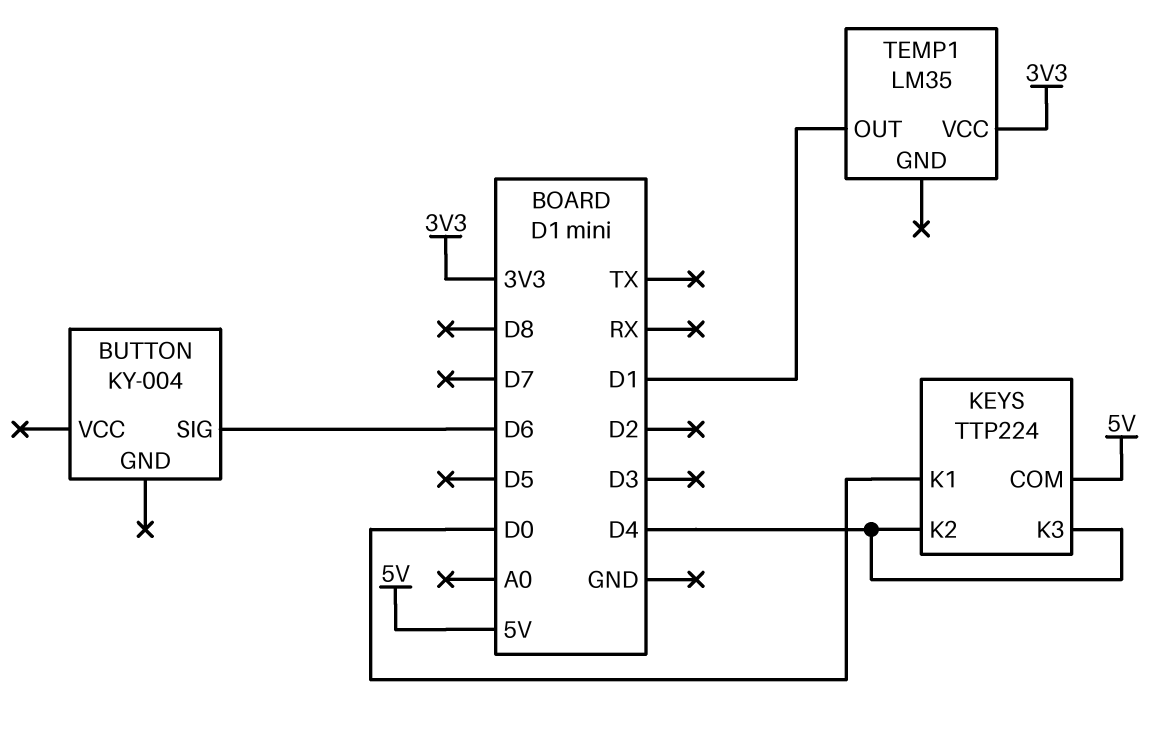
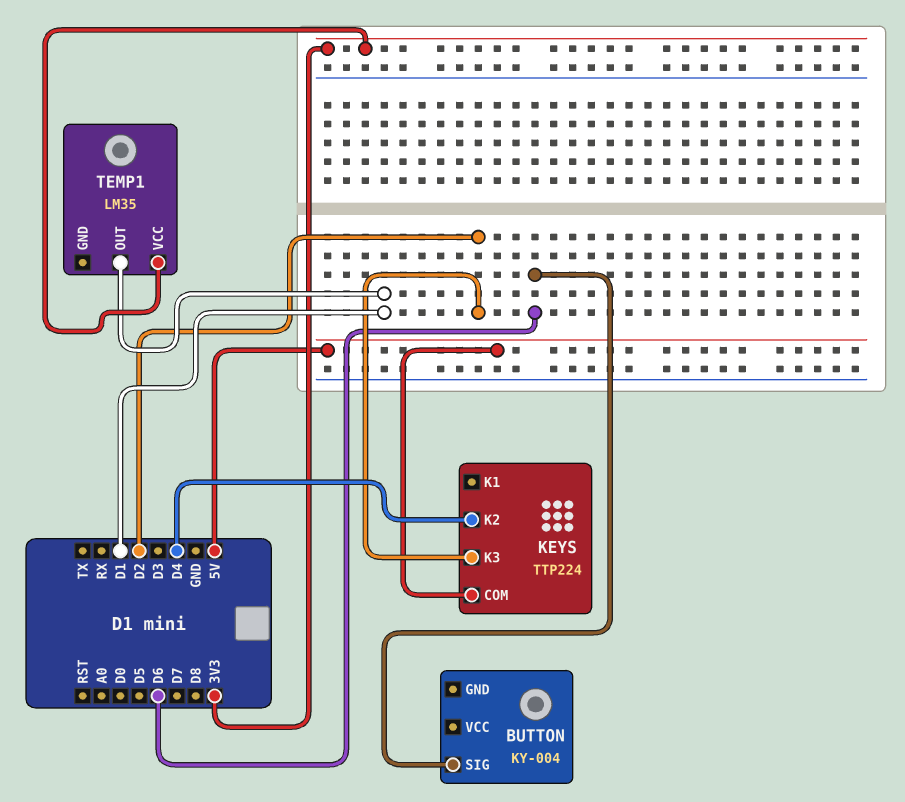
KEYS pin K1: D0 -> none
KEYS pin K3: D4 -> D2

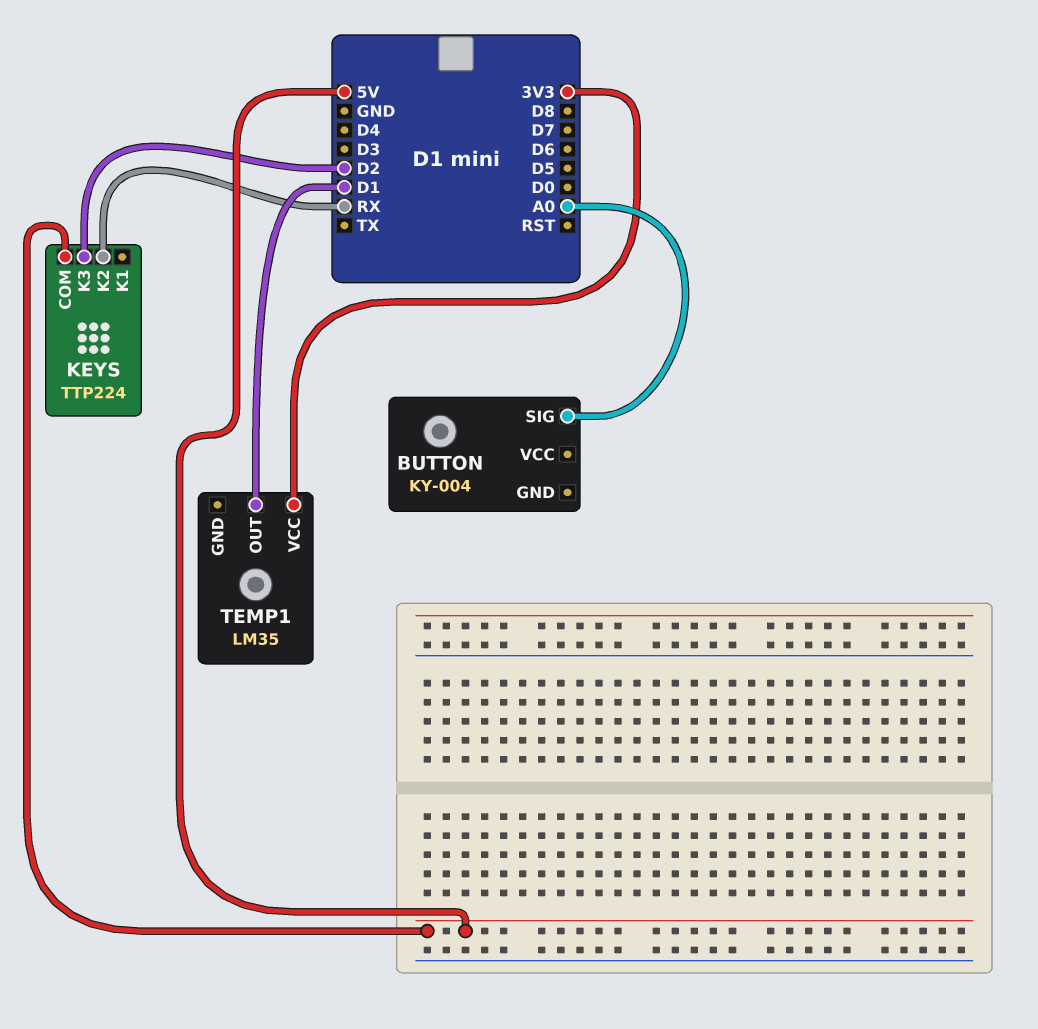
BUTTON pin SIG: D6 -> A0
KEYS pin K2: D4 -> RX

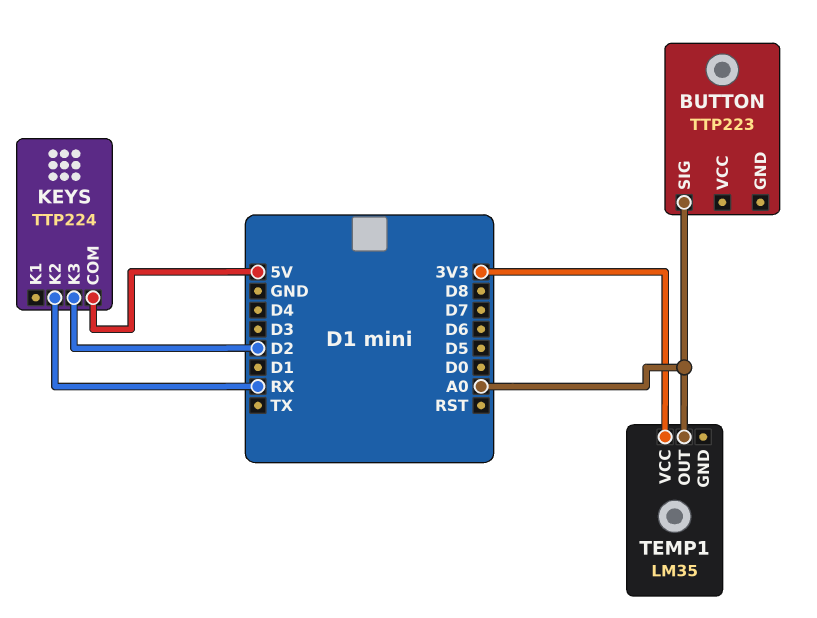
BUTTON: KY-004 -> TTP223
TEMP1 pin OUT: D1 -> A0

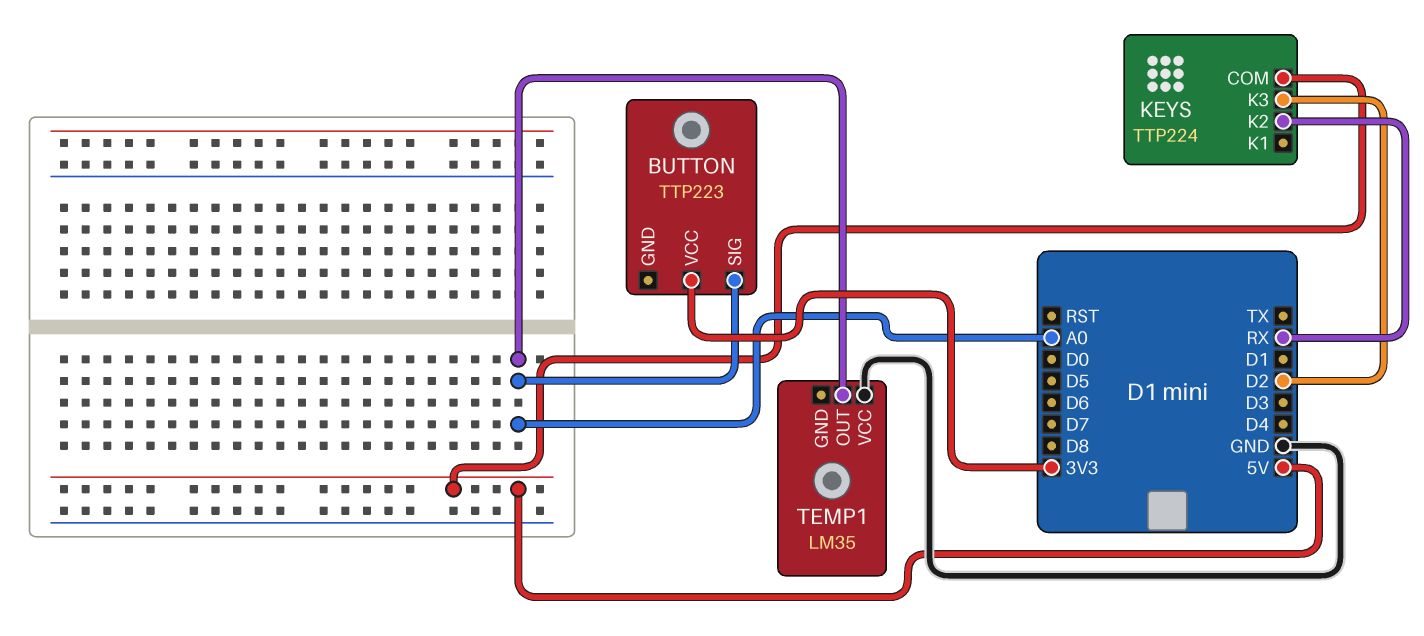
BUTTON pin VCC: none -> 3V3
TEMP1 pin VCC: 3V3 -> GND

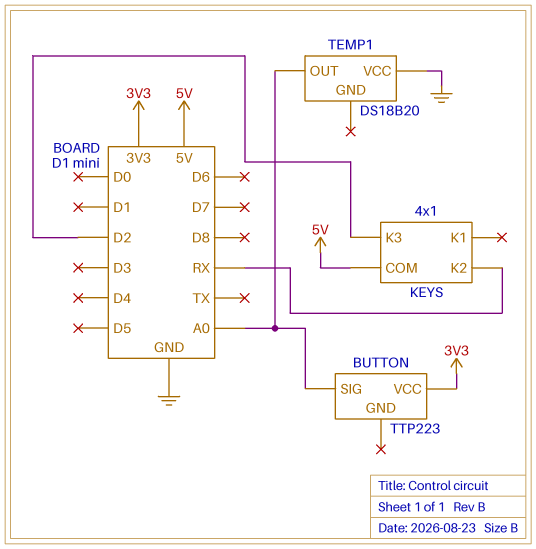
KEYS: TTP224 -> 4x1
TEMP1: LM35 -> DS18B20

